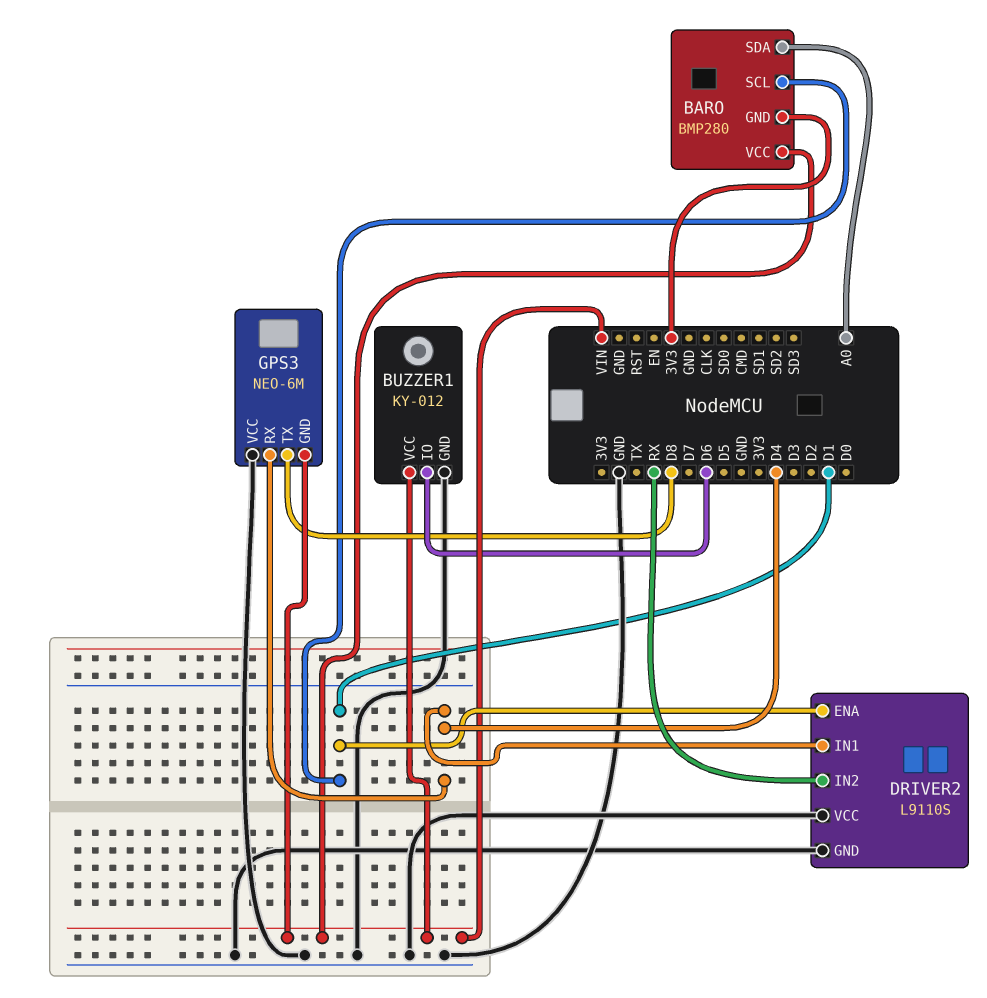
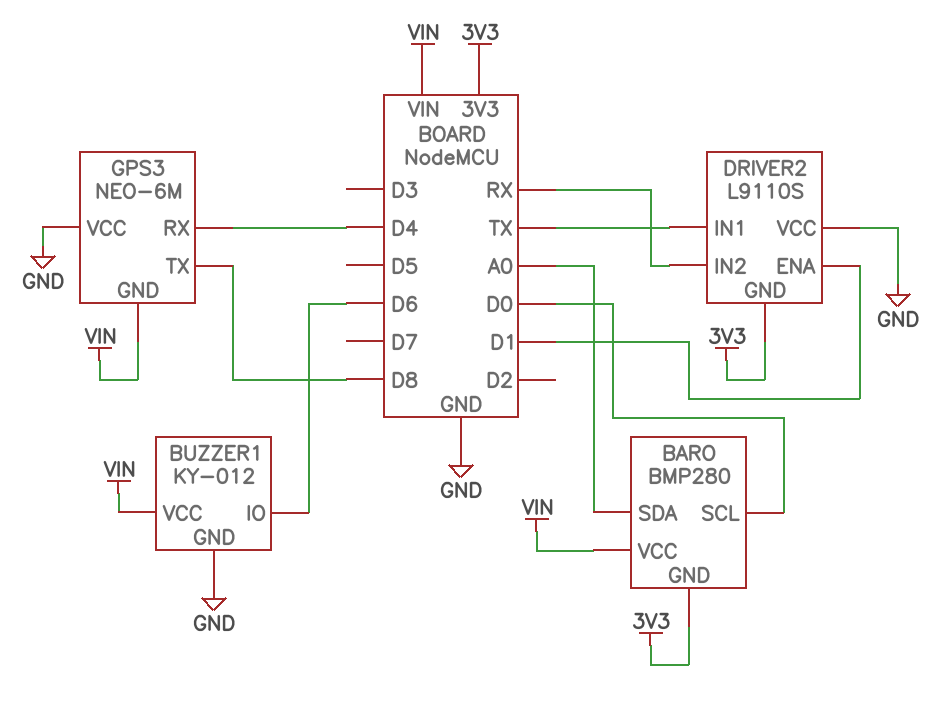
BARO pin SCL: D1 -> D0
DRIVER2 pin GND: GND -> 3V3
DRIVER2 pin IN1: D4 -> TX

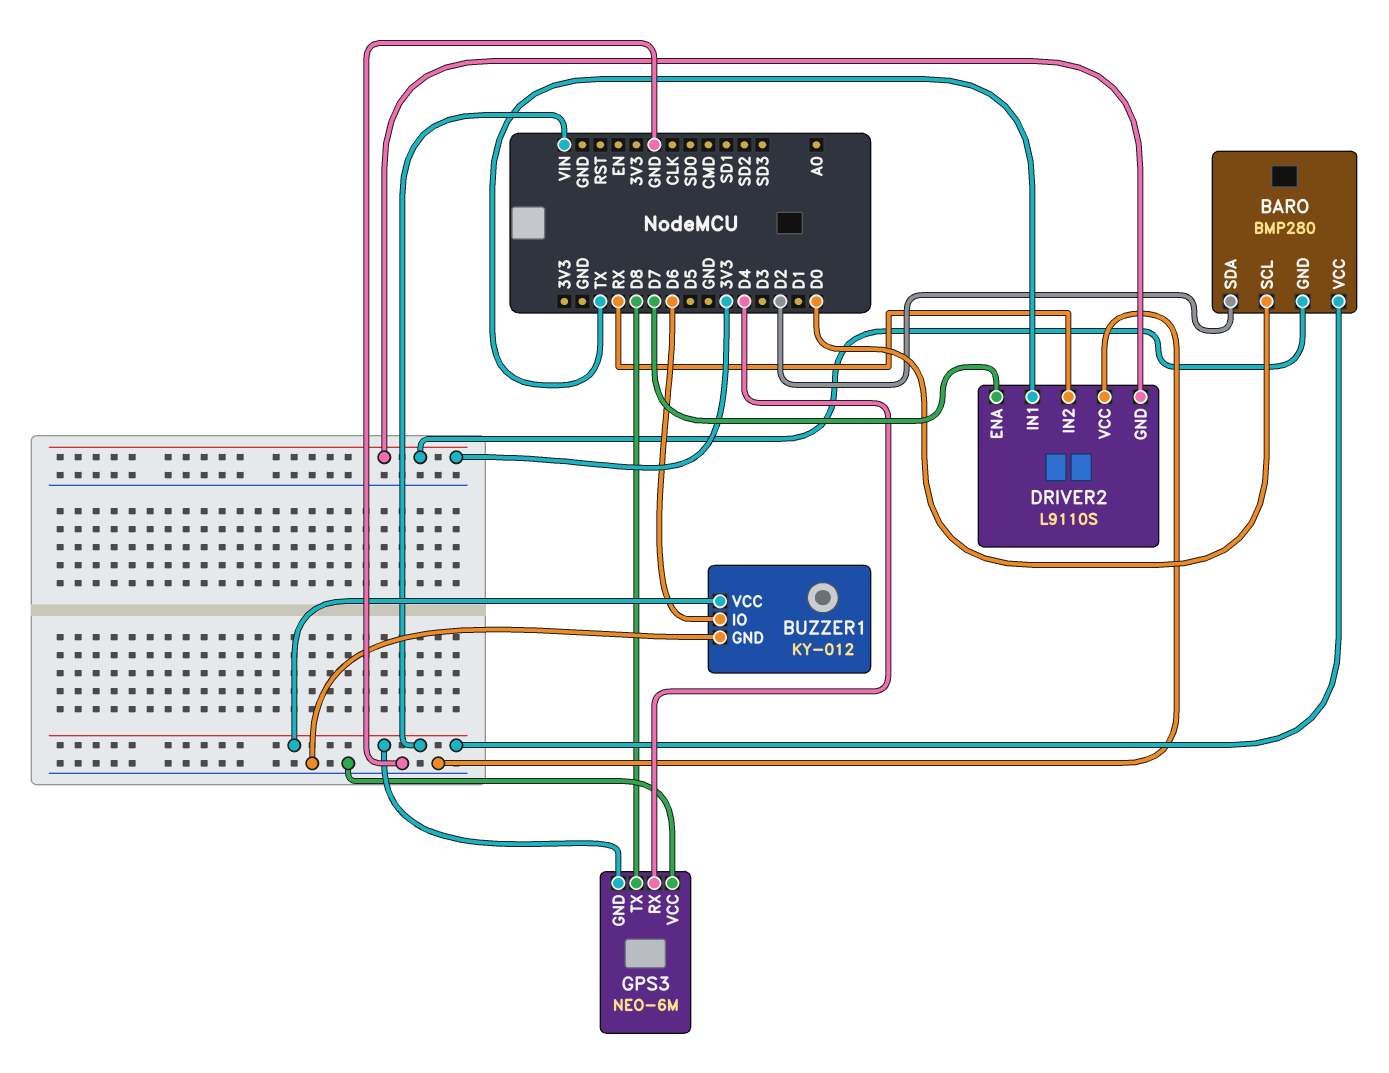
BARO pin SDA: A0 -> D2
DRIVER2 pin ENA: D1 -> D7

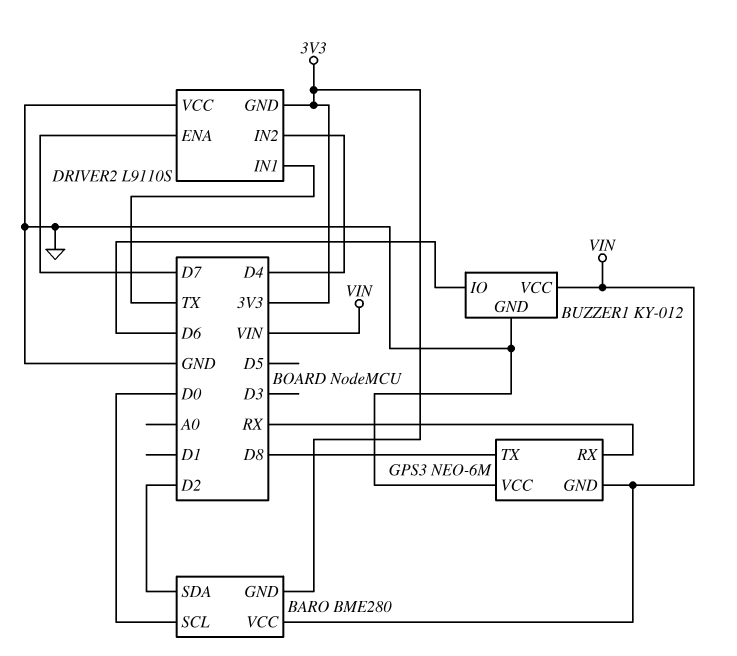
BARO: BMP280 -> BME280
DRIVER2 pin IN2: RX -> D4
GPS3 pin RX: D4 -> RX

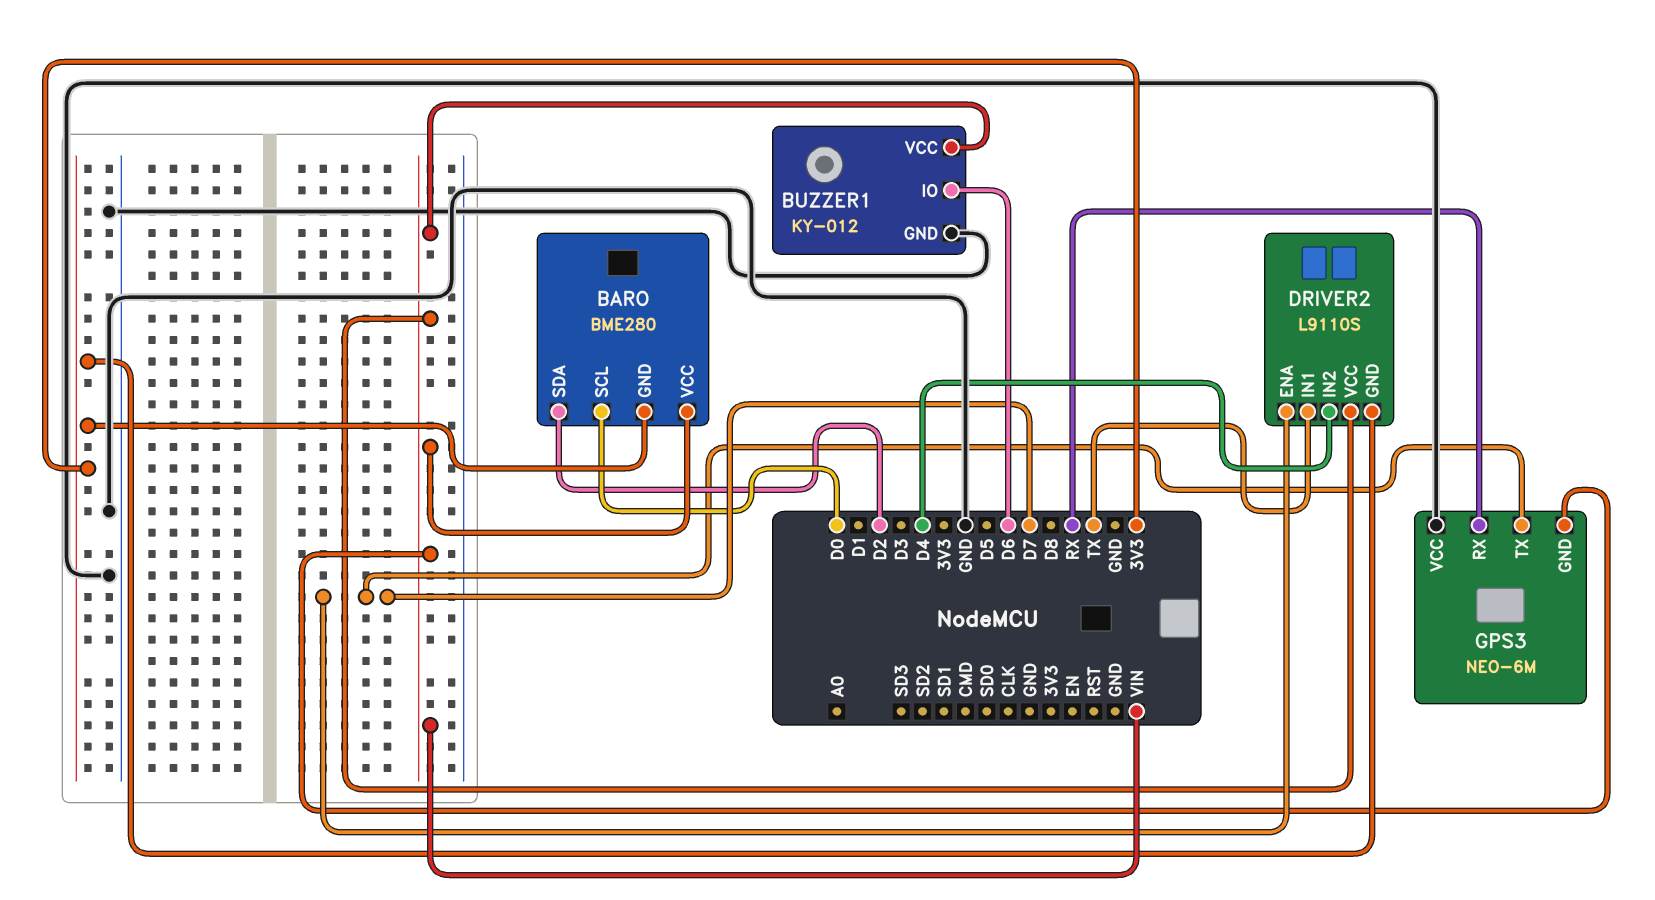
DRIVER2 pin VCC: GND -> VIN
GPS3 pin TX: D8 -> D7

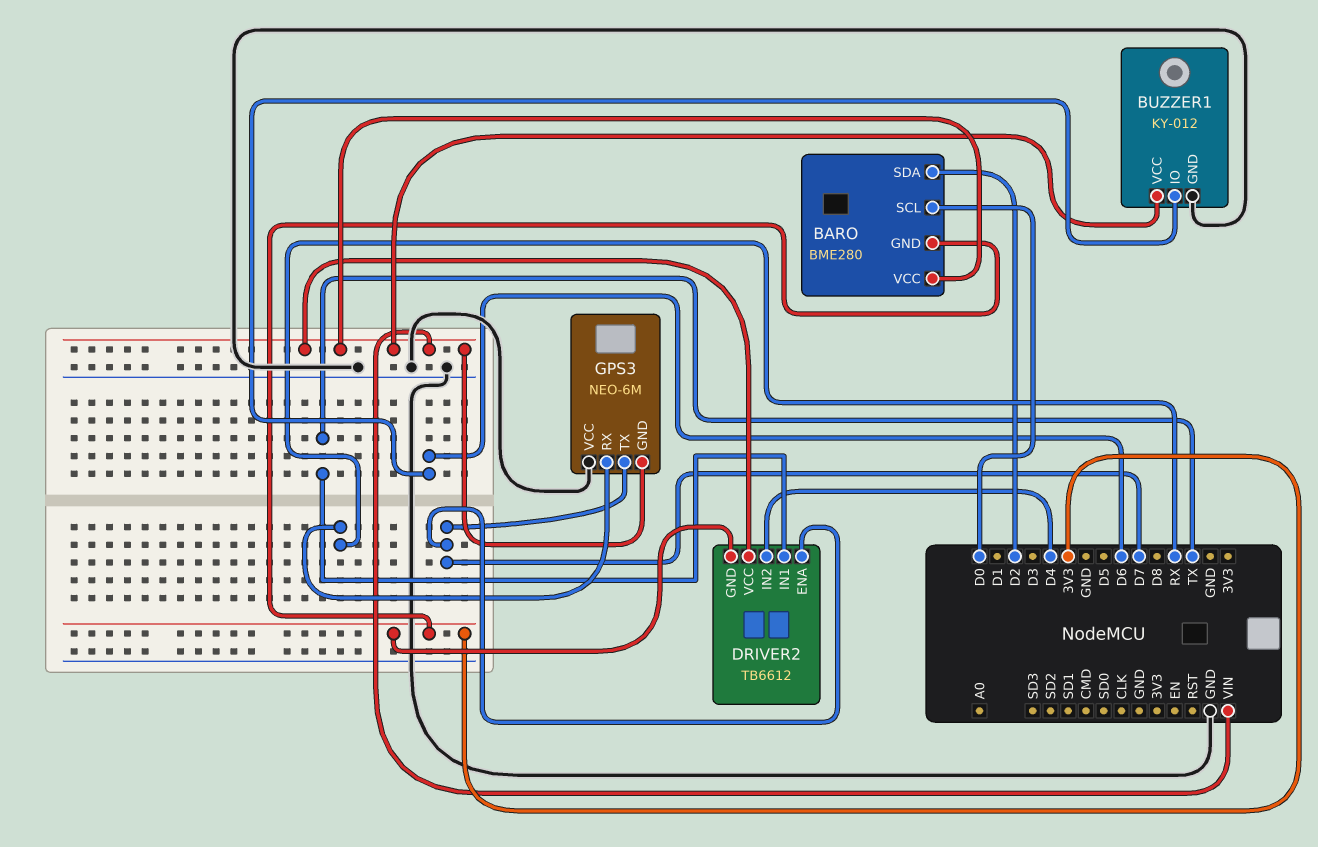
DRIVER2: L9110S -> TB6612

